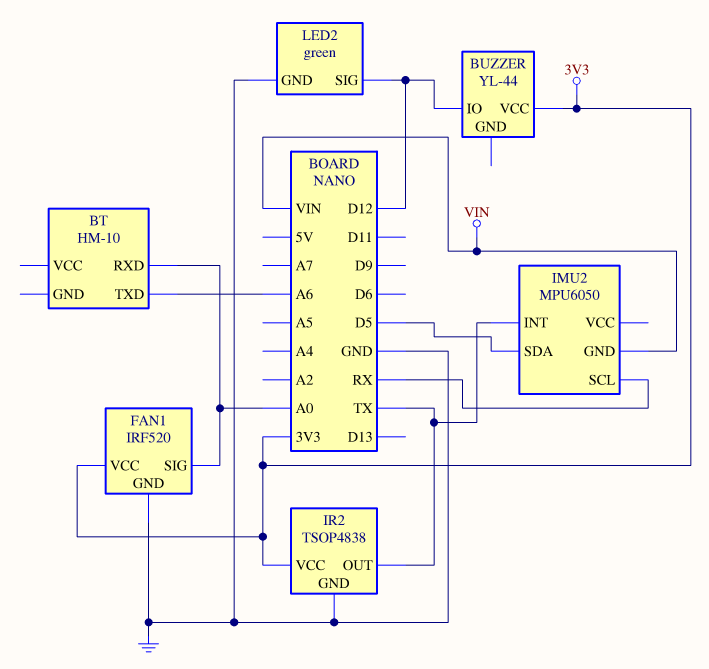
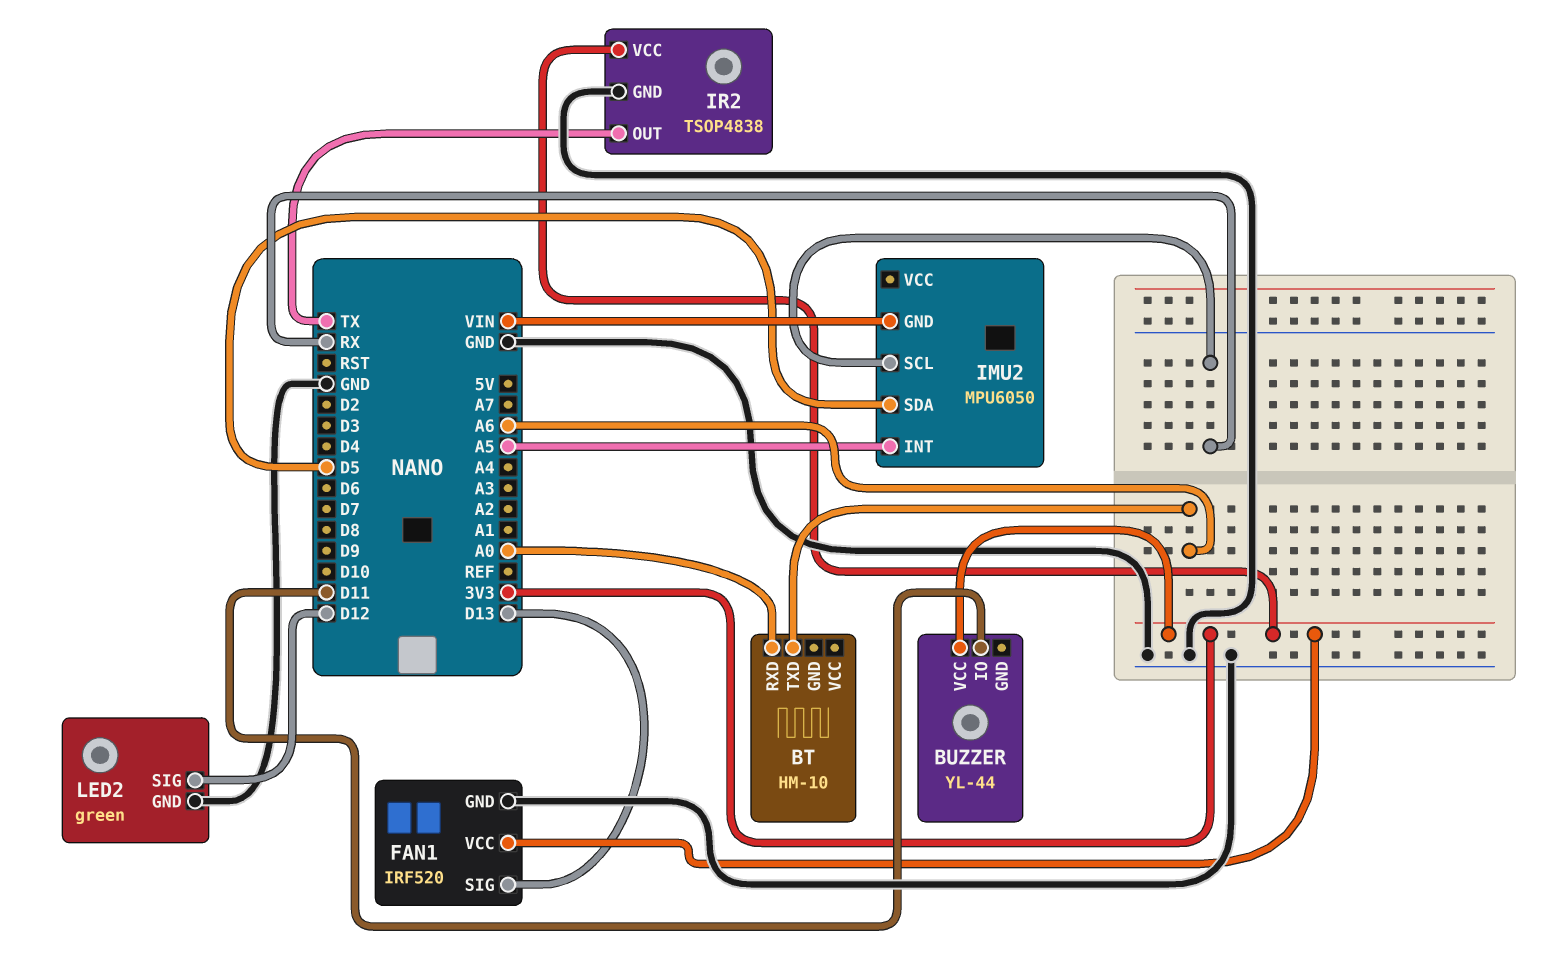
BUZZER pin IO: D12 -> D11
FAN1 pin SIG: A0 -> D13
IMU2 pin INT: TX -> A5

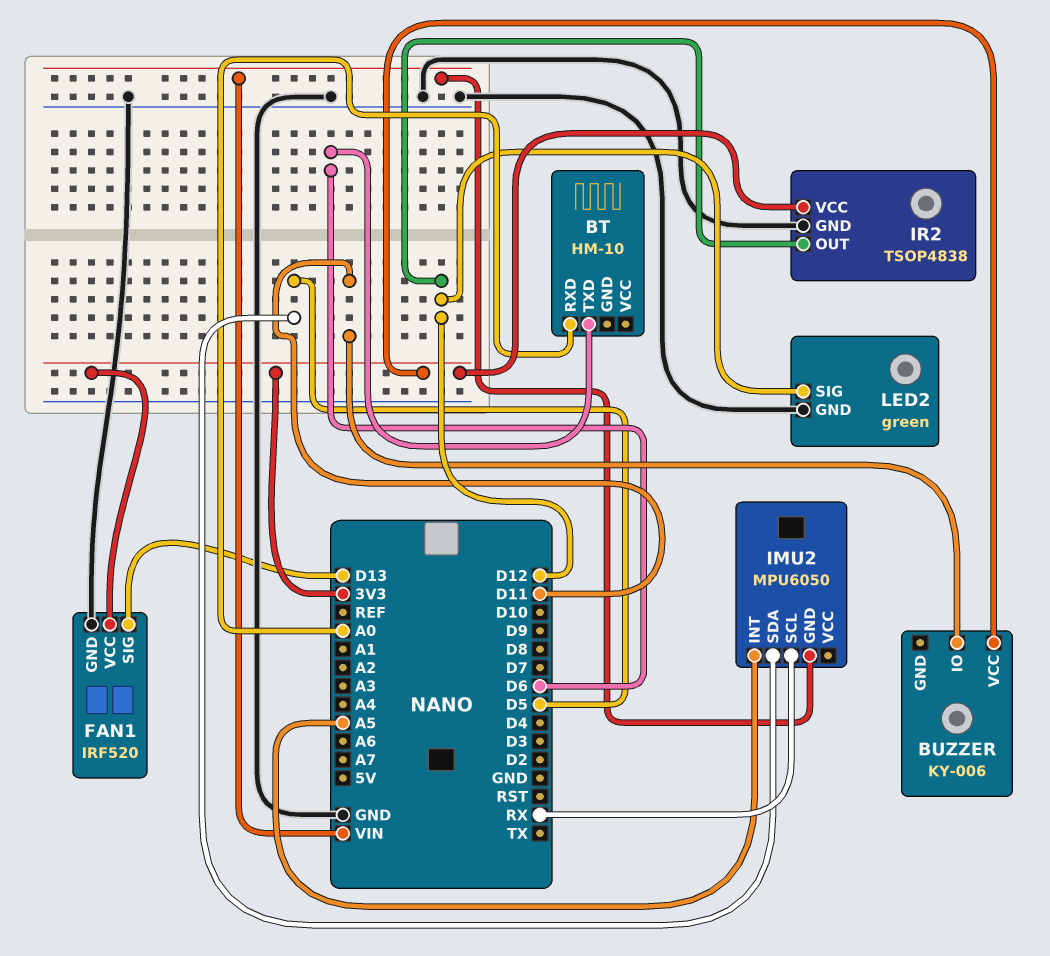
BT pin TXD: A6 -> D6
BUZZER: YL-44 -> KY-006
IR2 pin OUT: TX -> D12

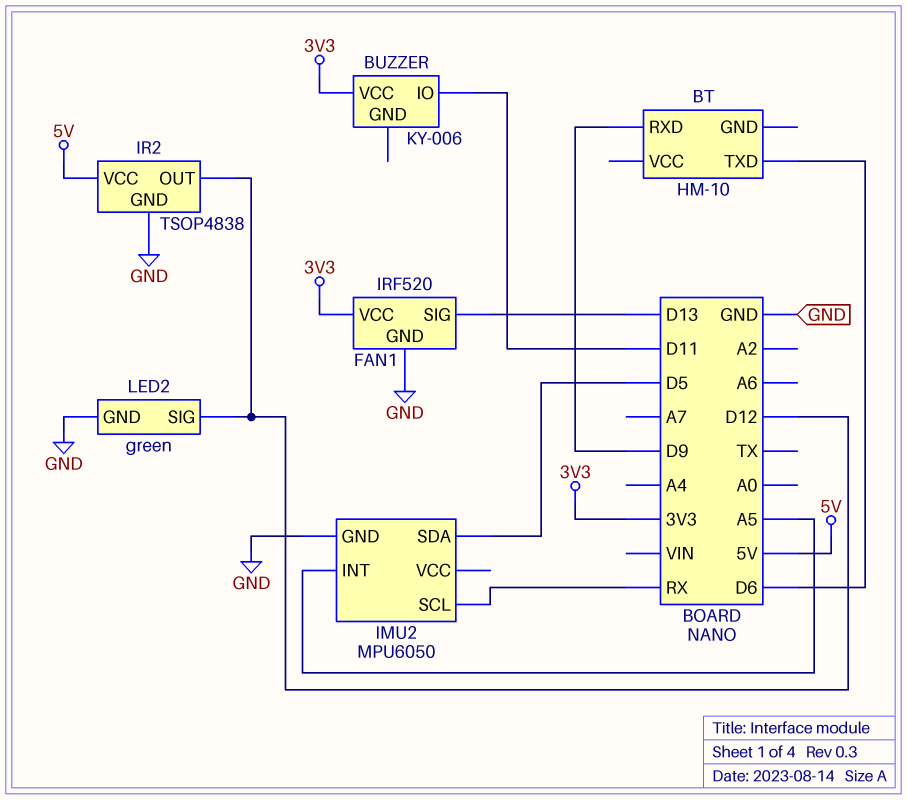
BT pin RXD: A0 -> D9
IMU2 pin GND: VIN -> GND
IR2 pin VCC: 3V3 -> 5V

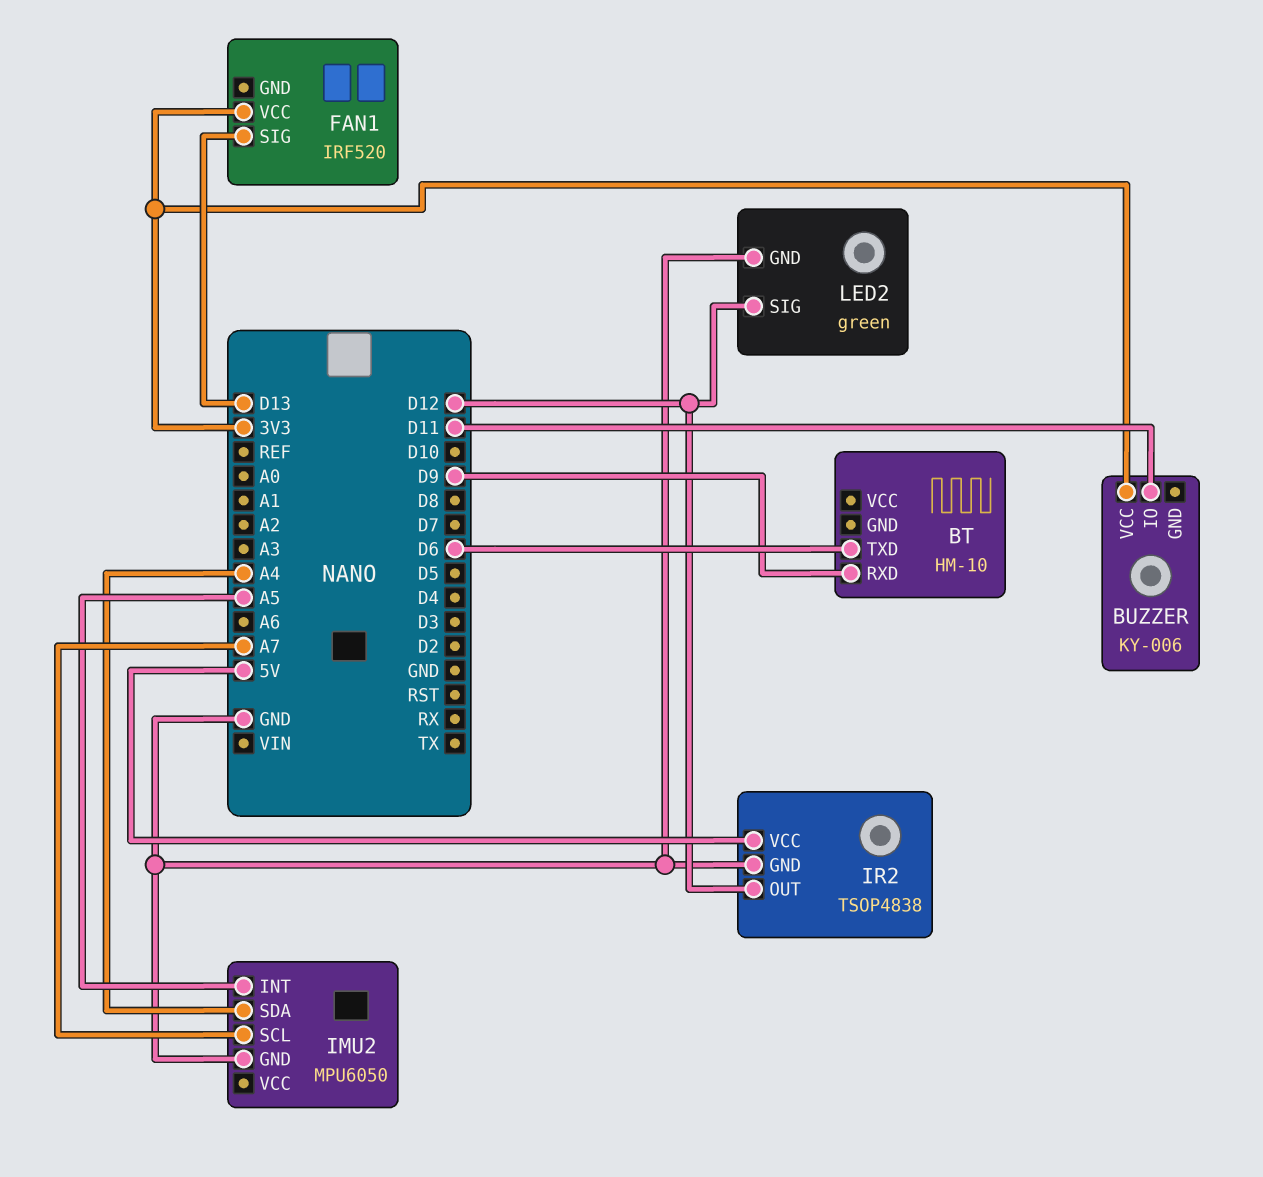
FAN1 pin GND: GND -> none
IMU2 pin SCL: RX -> A7
IMU2 pin SDA: D5 -> A4

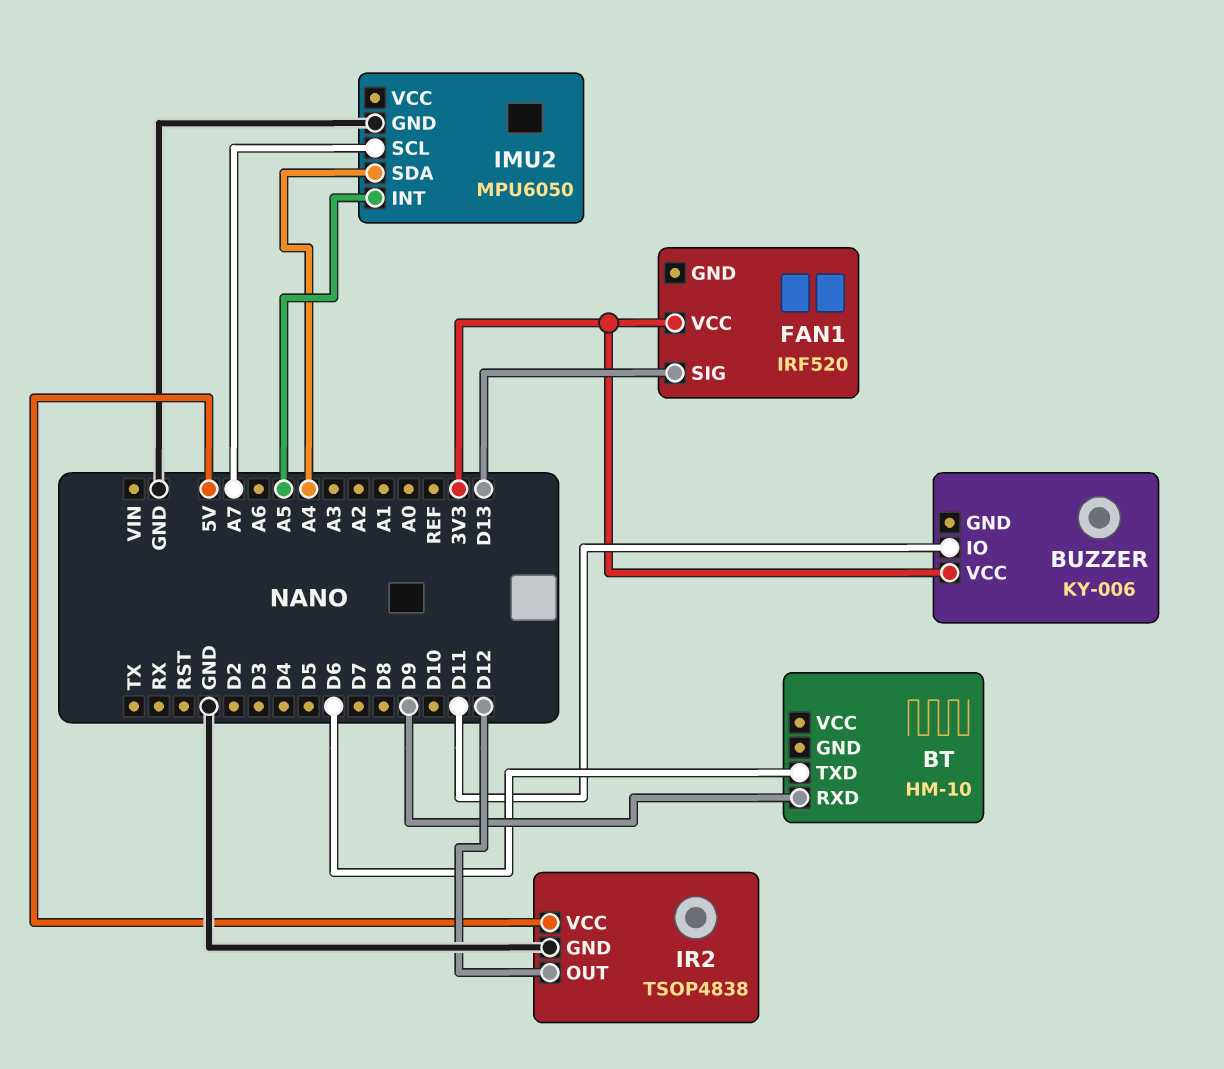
LED2: green -> none
LED2 pin GND: GND -> none
LED2 pin SIG: D12 -> none

